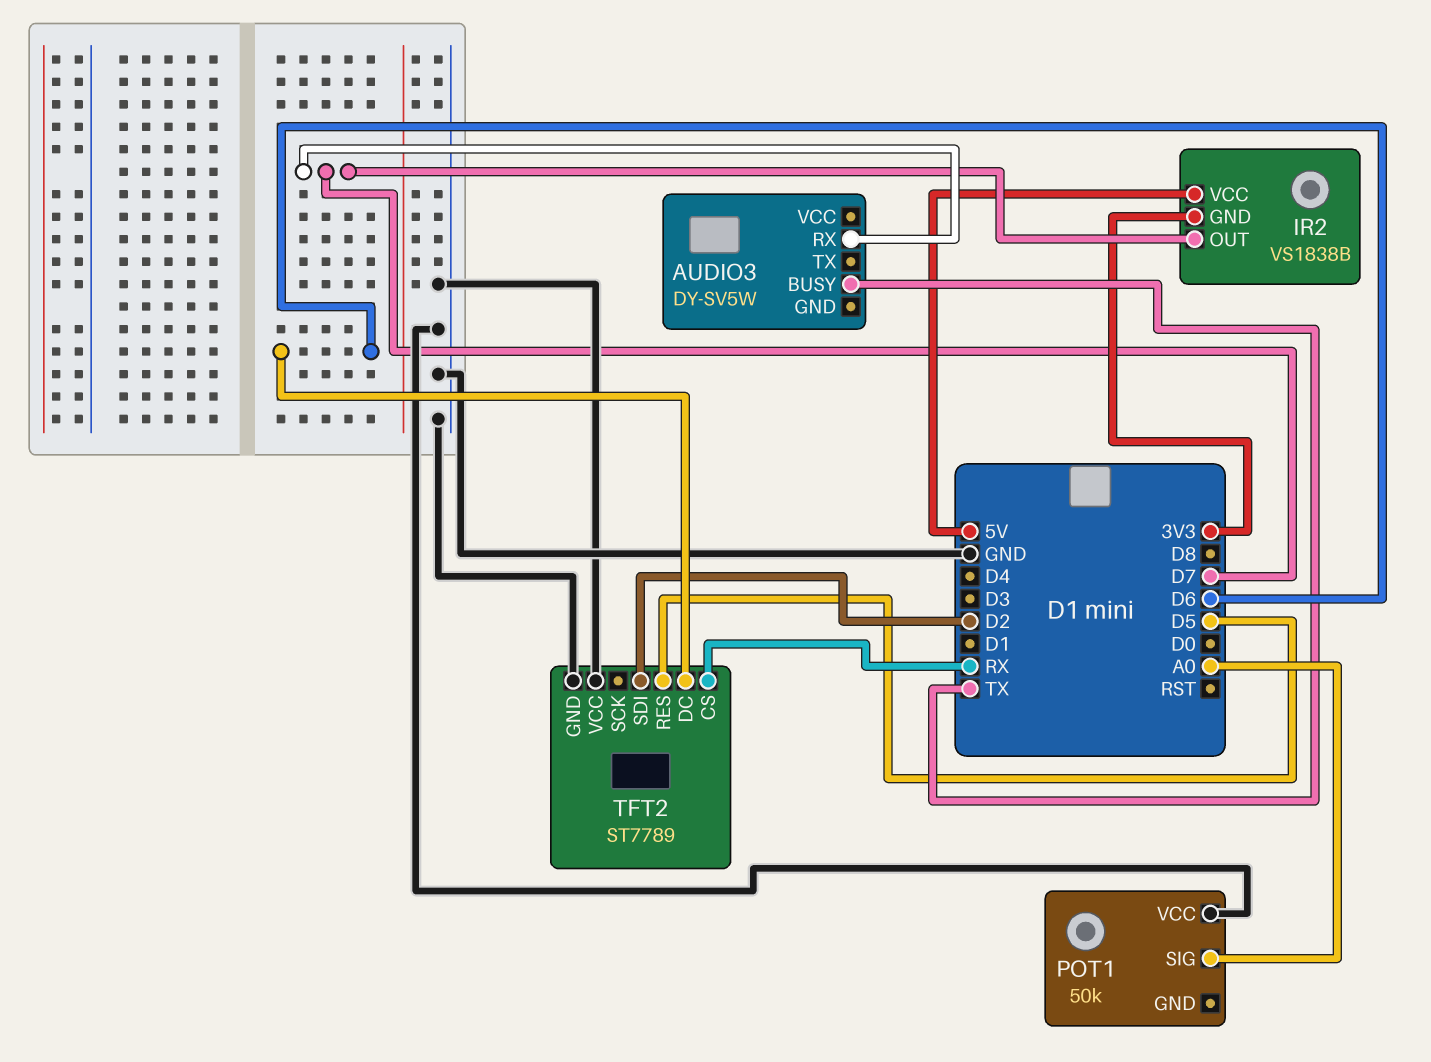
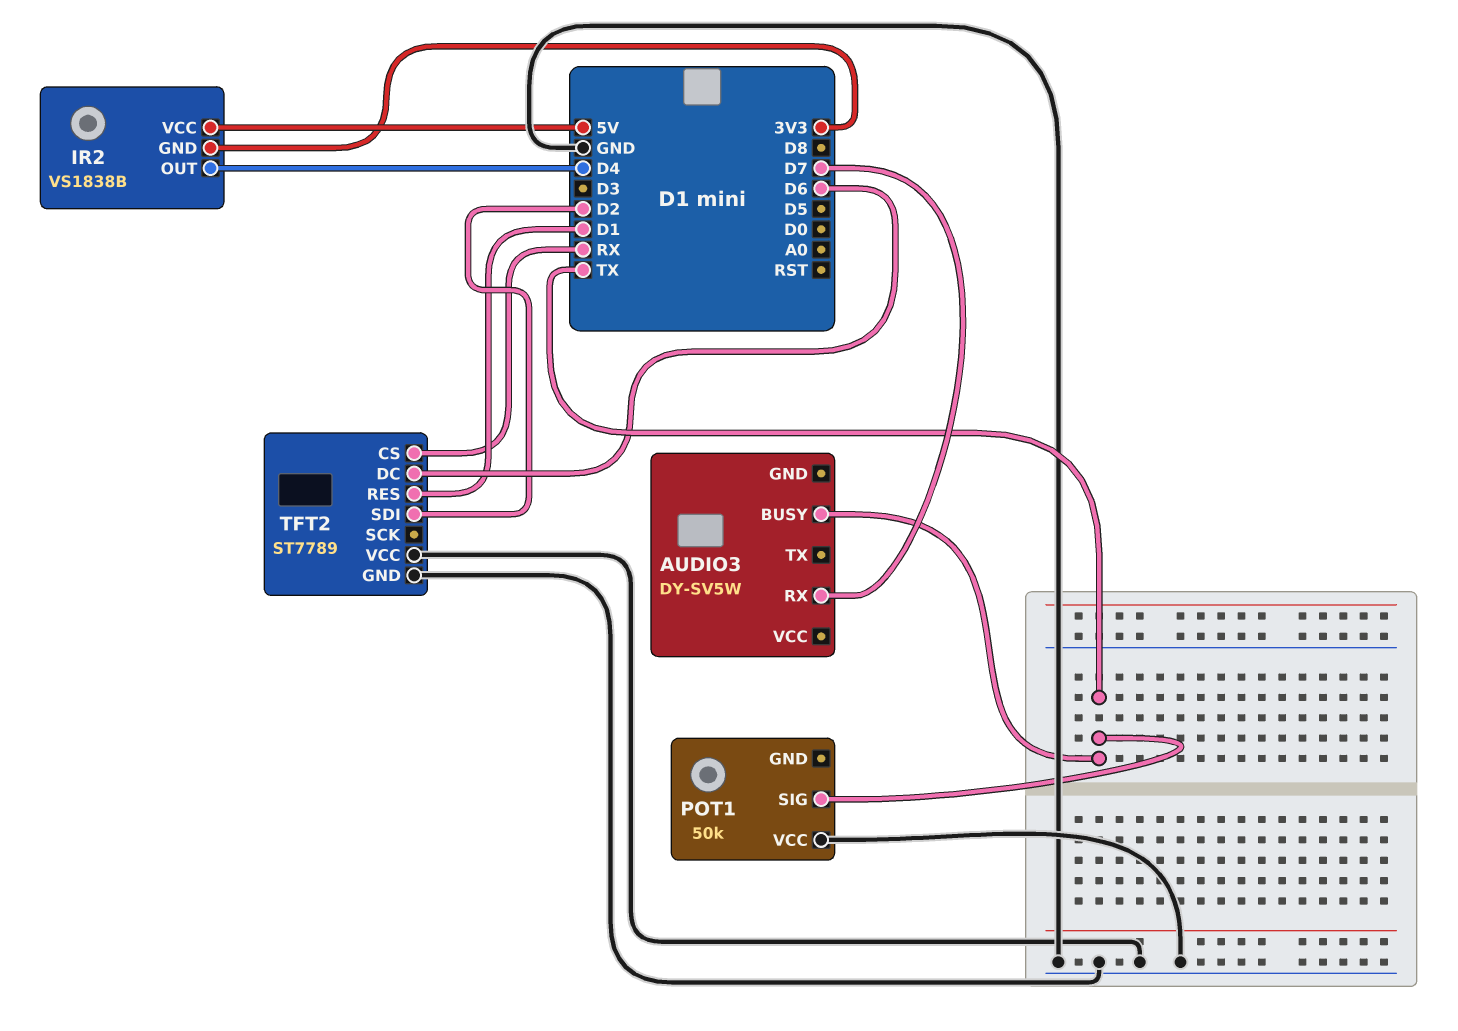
IR2 pin OUT: D7 -> D4
POT1 pin SIG: A0 -> TX
TFT2 pin RES: D5 -> D1

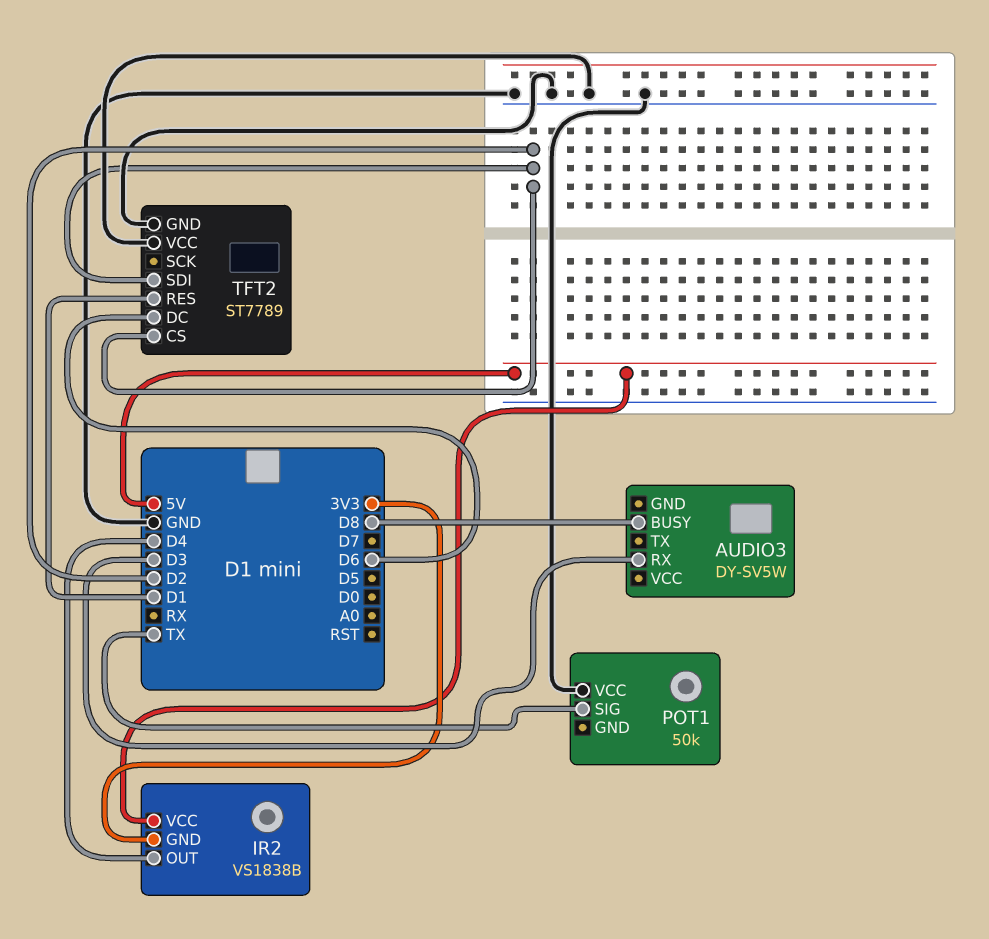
AUDIO3 pin BUSY: TX -> D8
AUDIO3 pin RX: D7 -> D3
TFT2 pin CS: RX -> D2

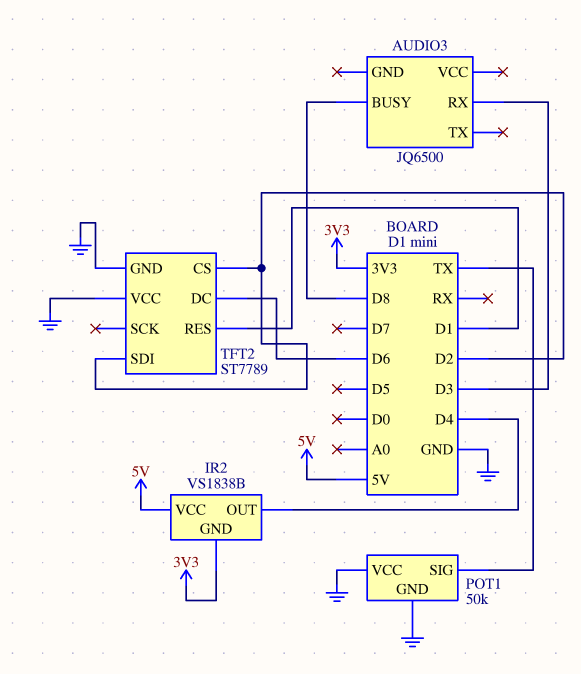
AUDIO3: DY-SV5W -> JQ6500
POT1 pin GND: none -> GND

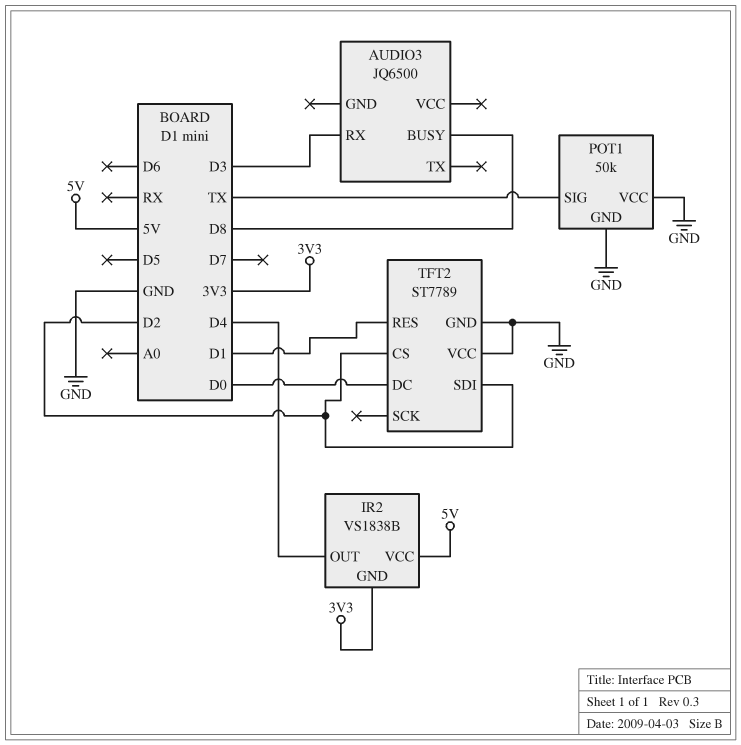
TFT2 pin DC: D6 -> D0

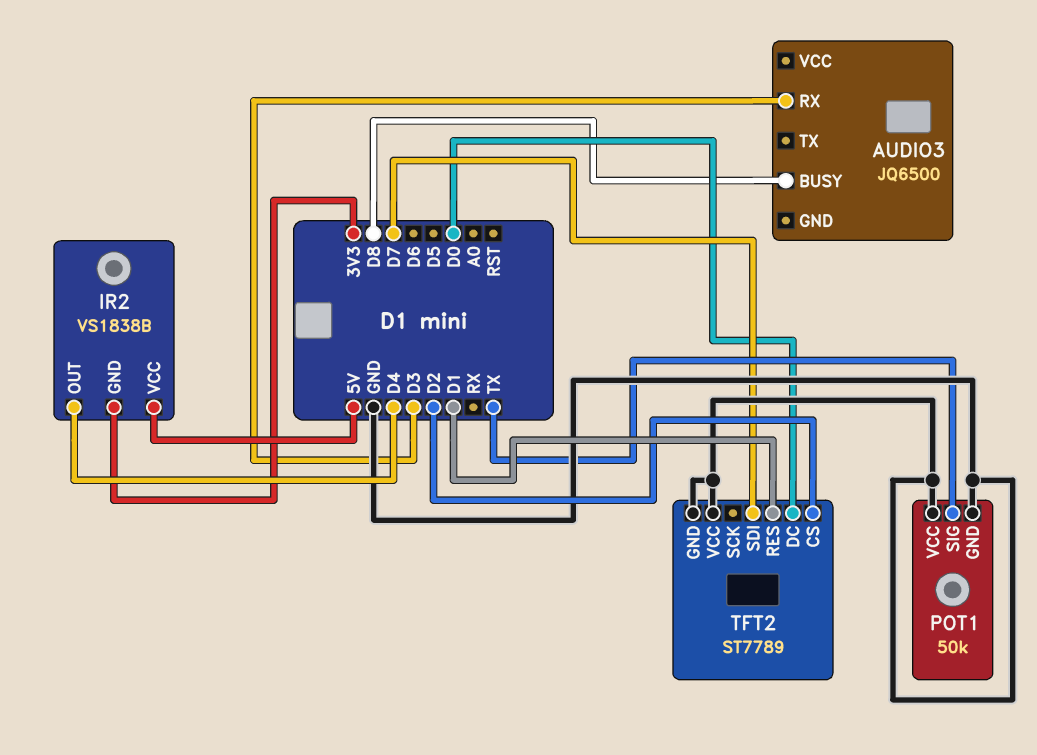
TFT2 pin SDI: D2 -> D7

